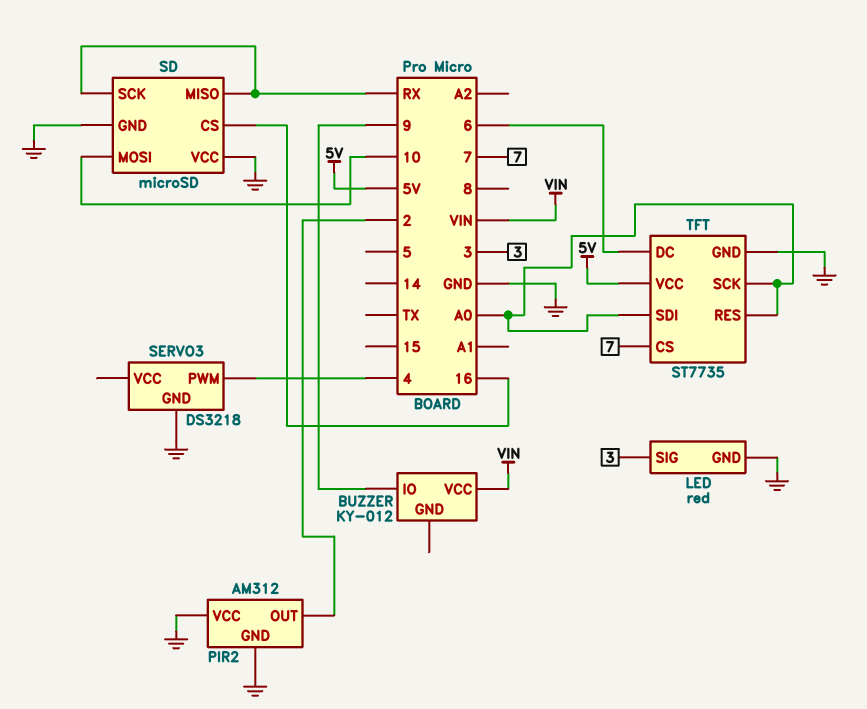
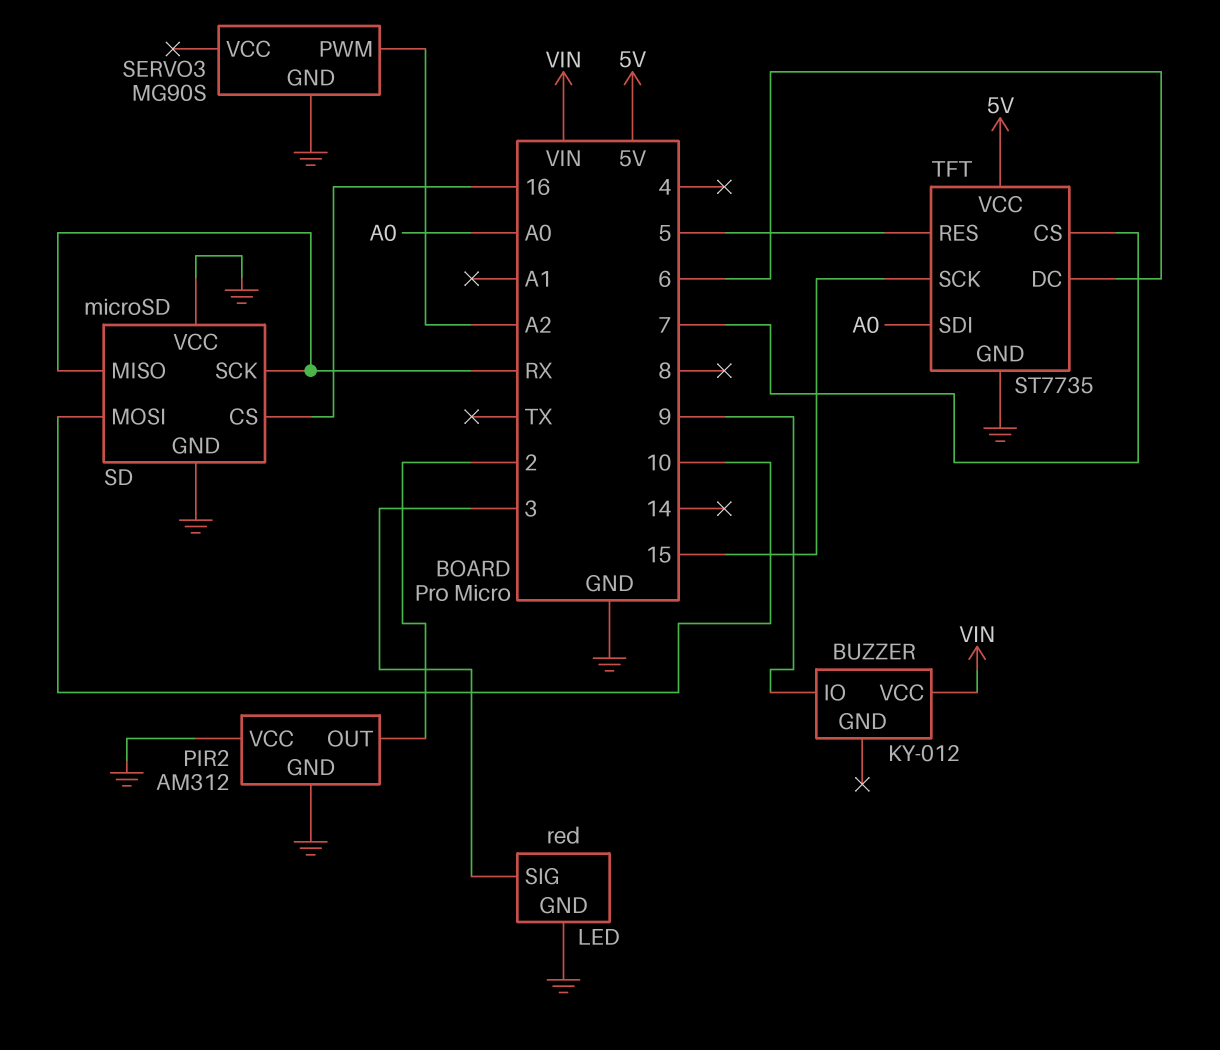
SERVO3: DS3218 -> MG90S
SERVO3 pin PWM: 4 -> A2
TFT pin RES: A0 -> 5
TFT pin SCK: A0 -> 15

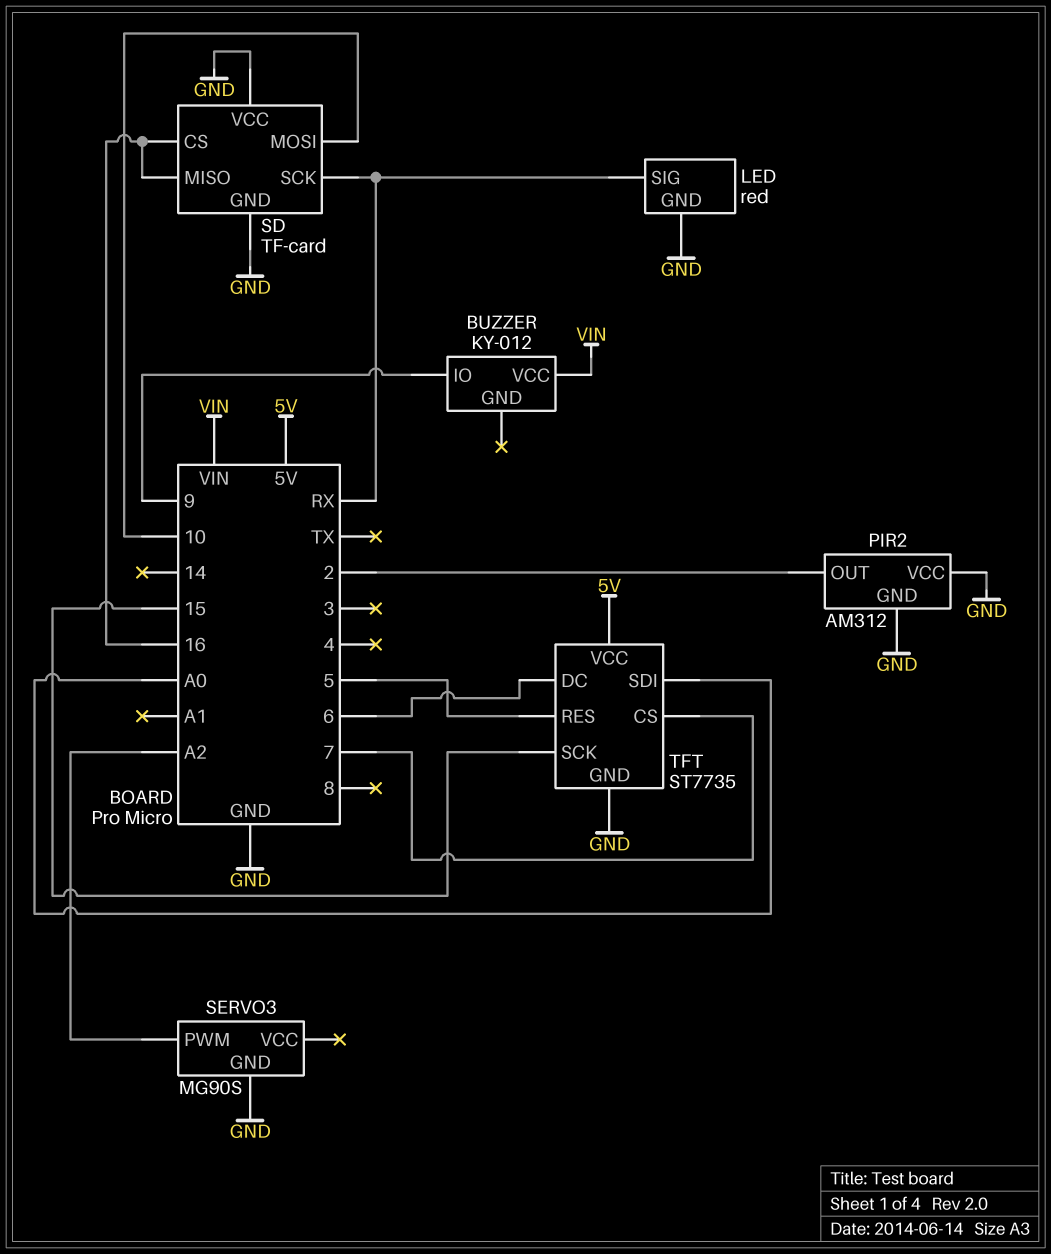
LED pin SIG: 3 -> RX
SD: microSD -> TF-card
SD pin MISO: RX -> 16

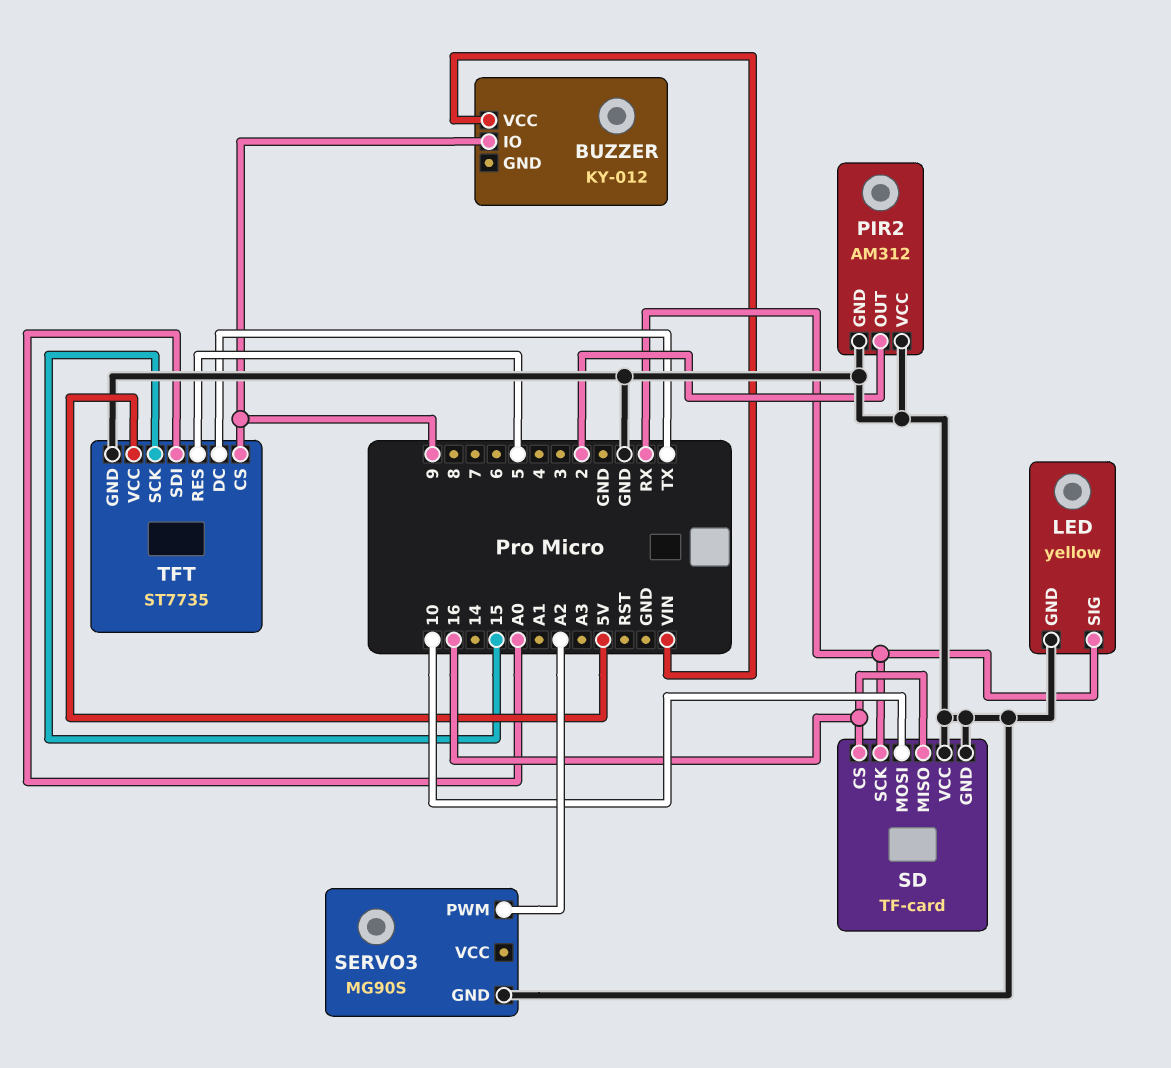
LED: red -> yellow
TFT pin CS: 7 -> 9
TFT pin DC: 6 -> TX

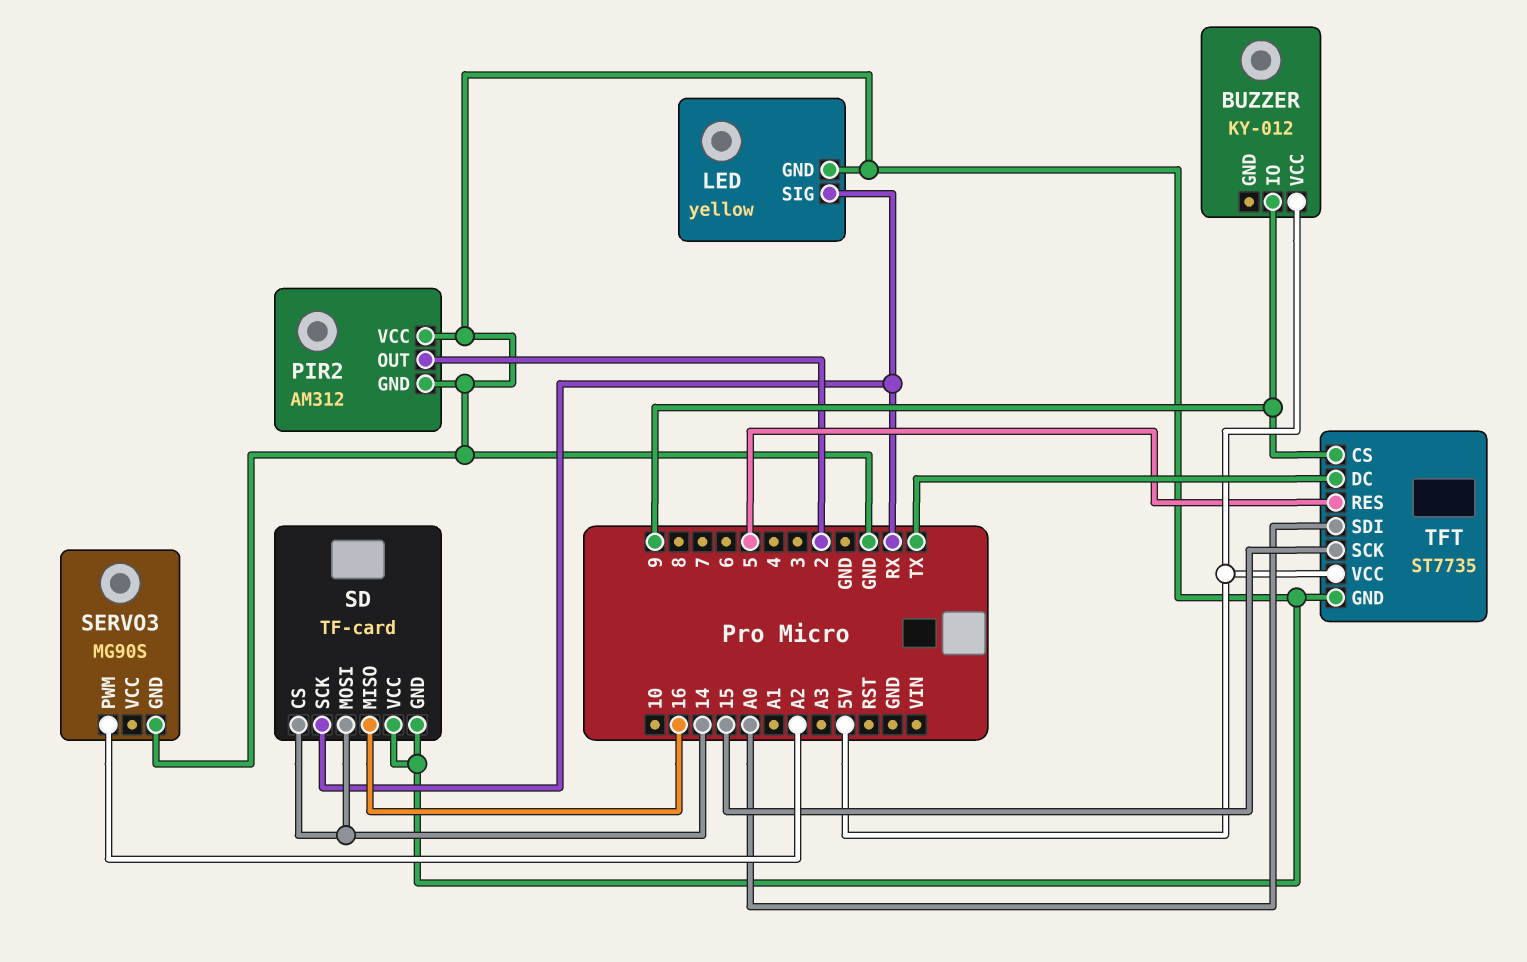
BUZZER pin VCC: VIN -> 5V
SD pin CS: 16 -> 14
SD pin MOSI: 10 -> 14

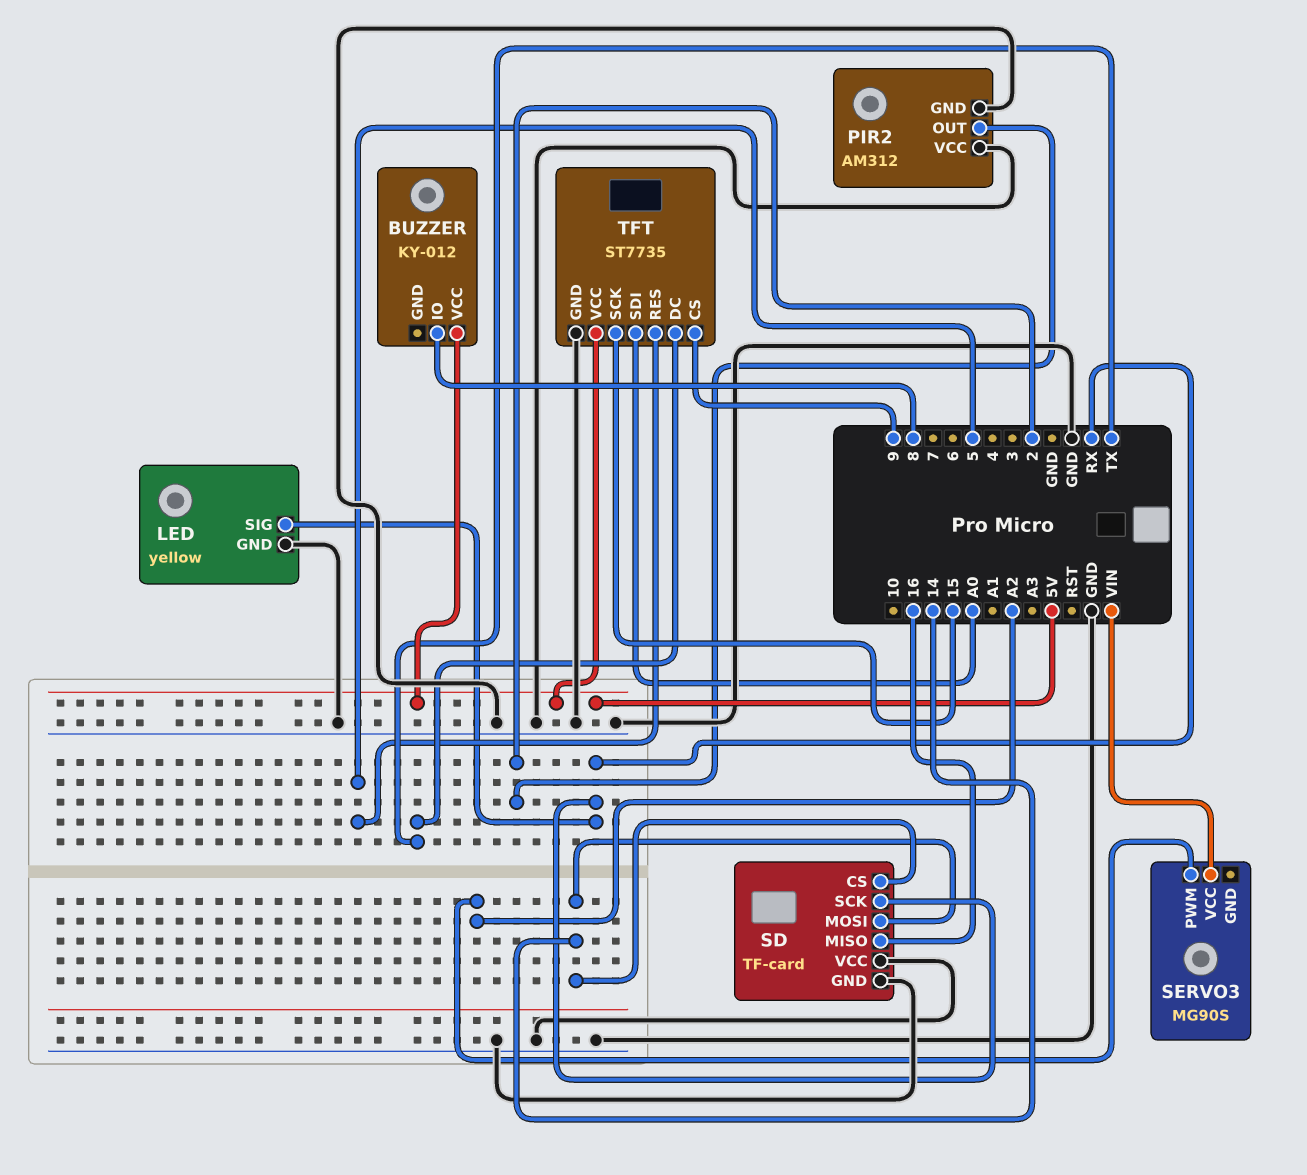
BUZZER pin IO: 9 -> 8
SERVO3 pin GND: GND -> none
SERVO3 pin VCC: none -> VIN

